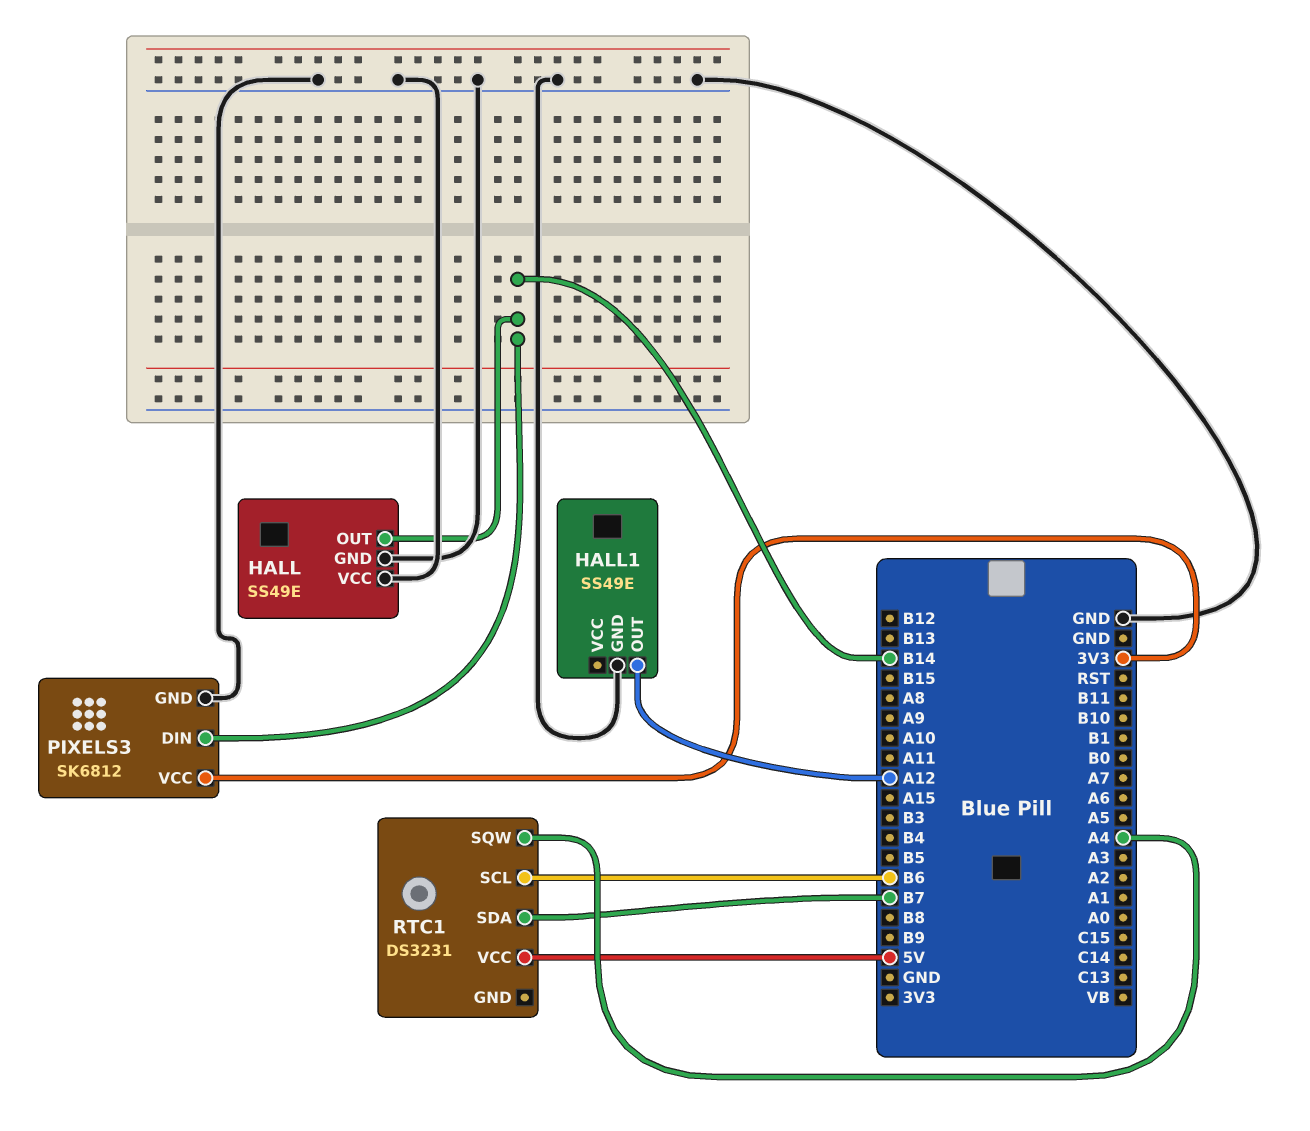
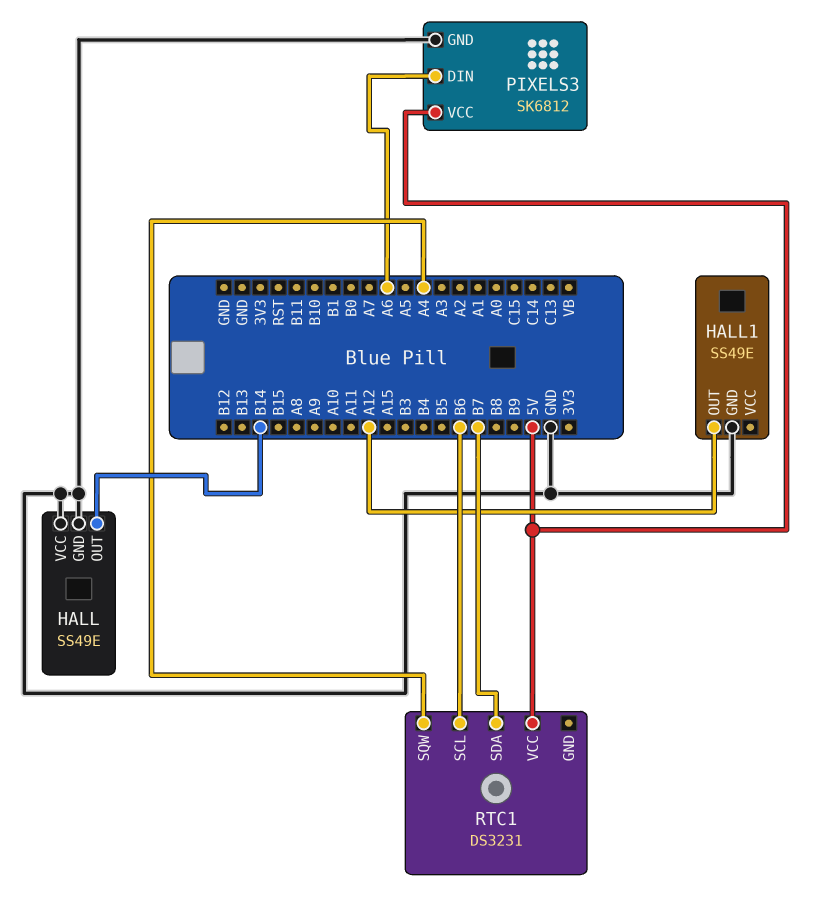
PIXELS3 pin DIN: B14 -> A6
PIXELS3 pin VCC: 3V3 -> 5V

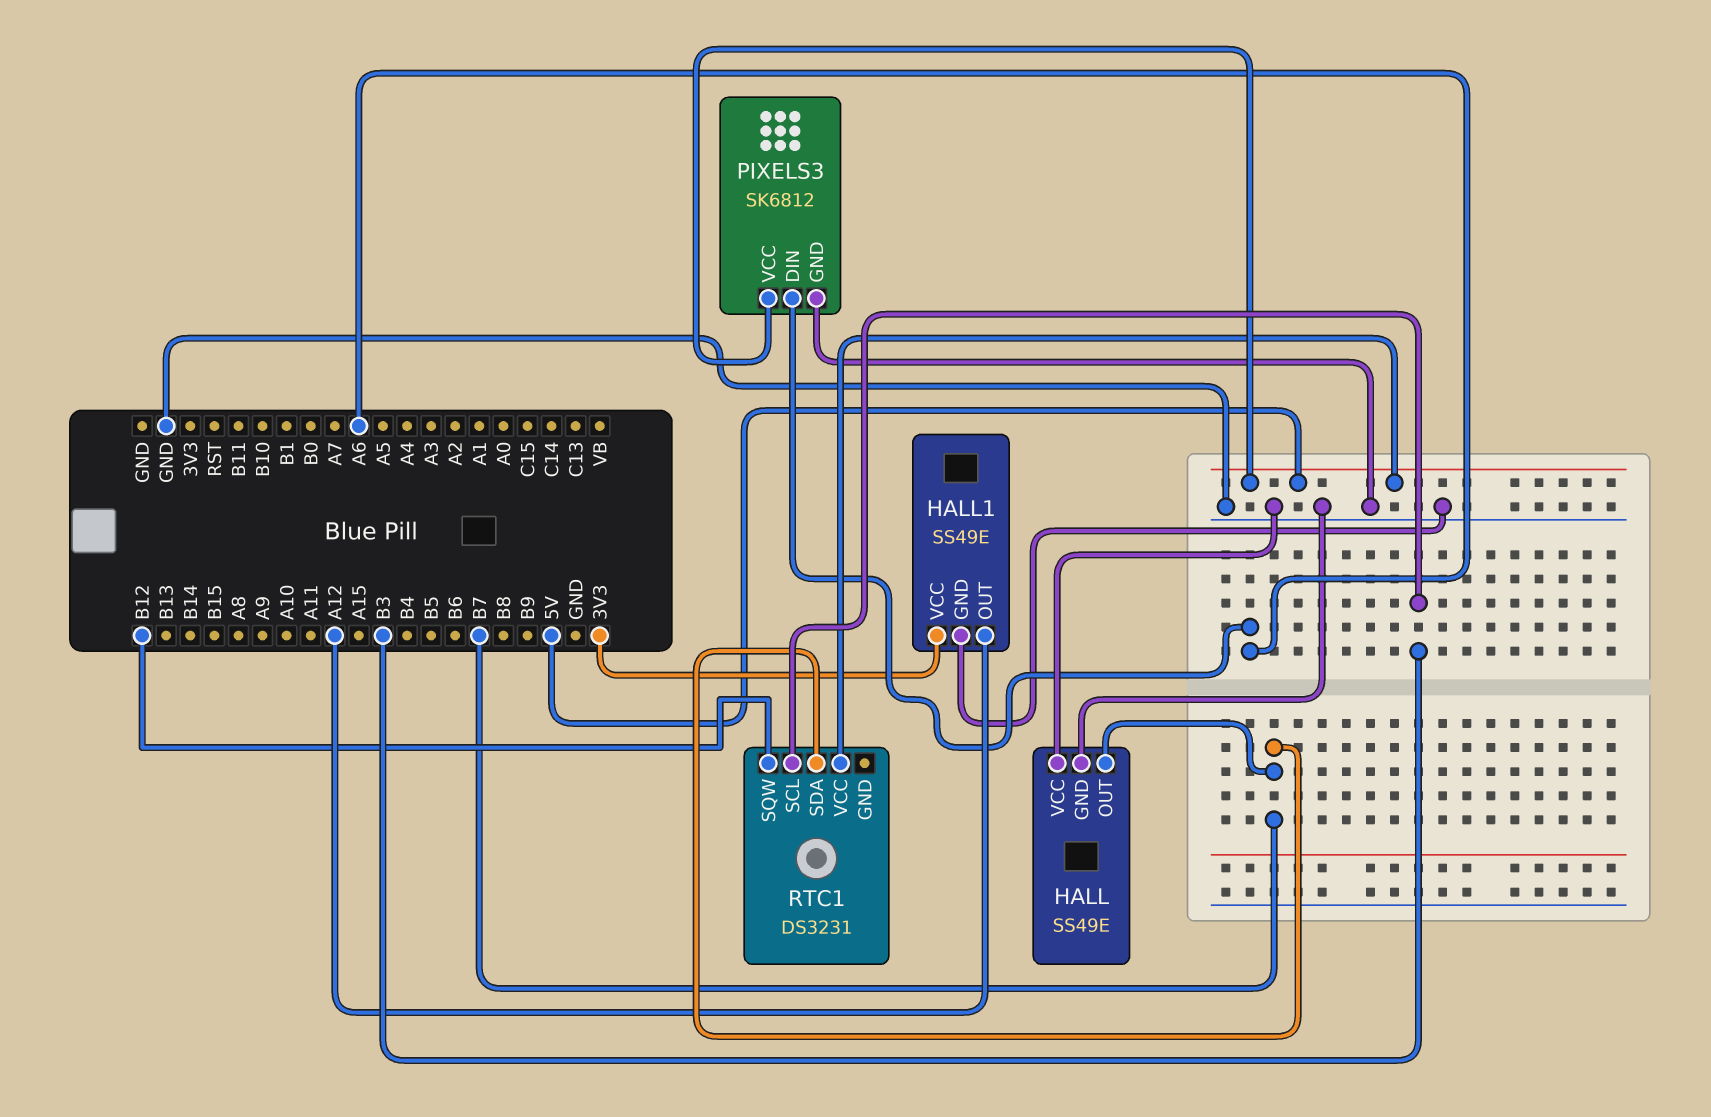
HALL pin OUT: B14 -> B7
HALL1 pin VCC: none -> 3V3
RTC1 pin SCL: B6 -> B3
RTC1 pin SQW: A4 -> B12

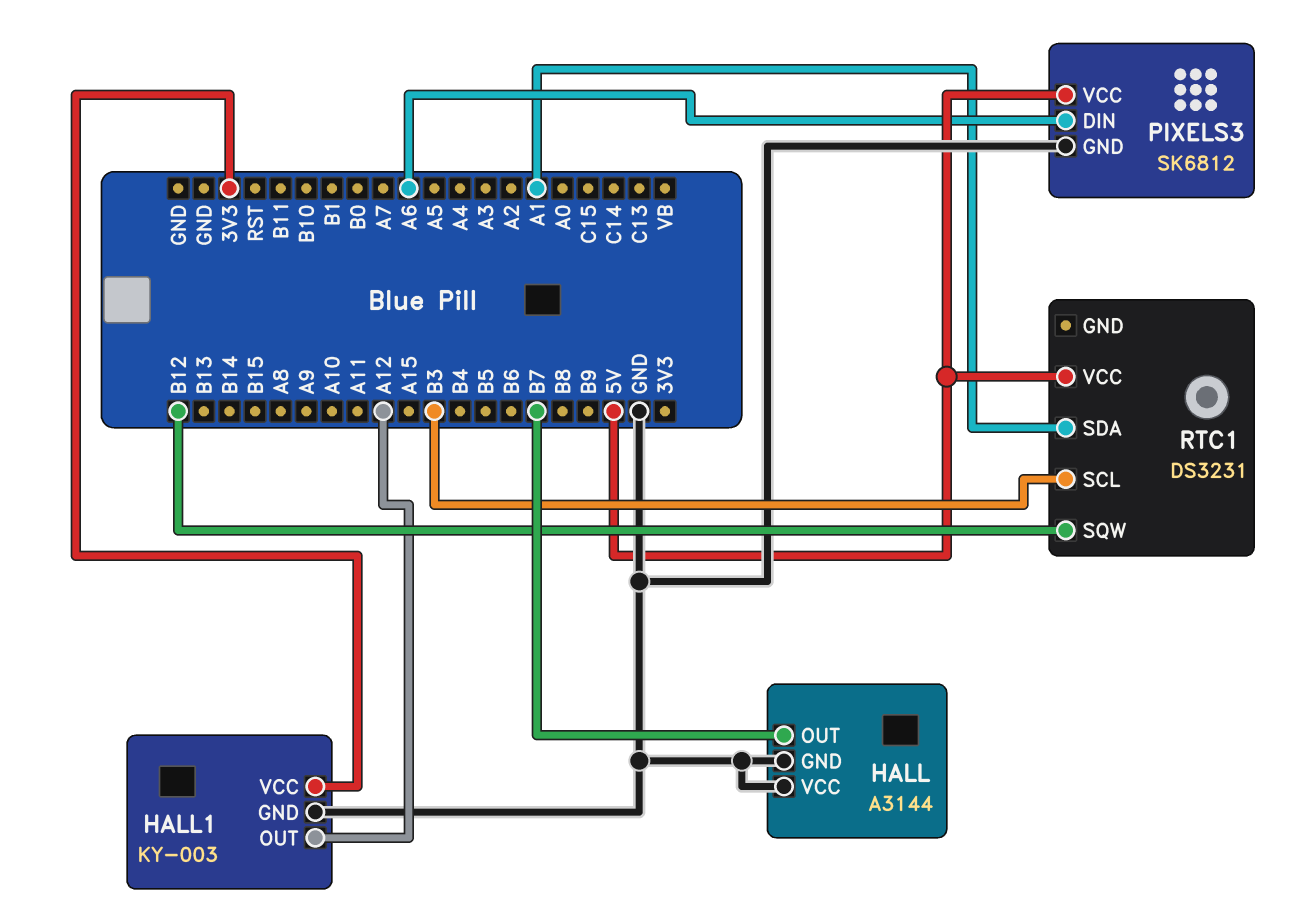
HALL: SS49E -> A3144
HALL1: SS49E -> KY-003
RTC1 pin SDA: B7 -> A1

